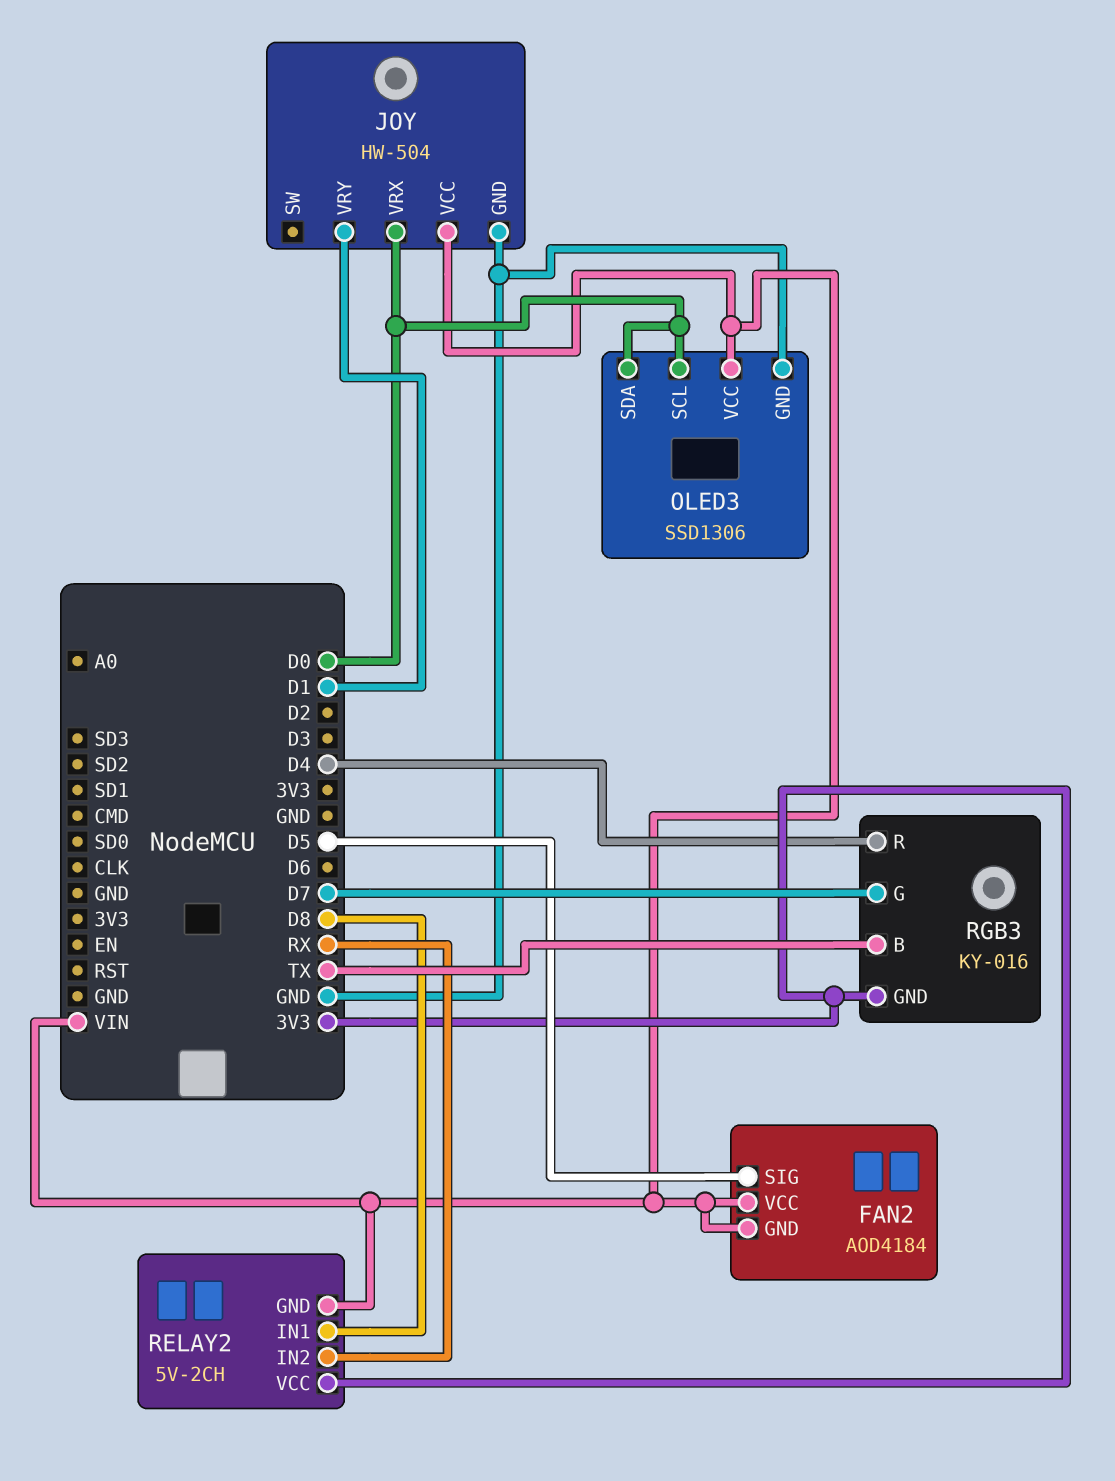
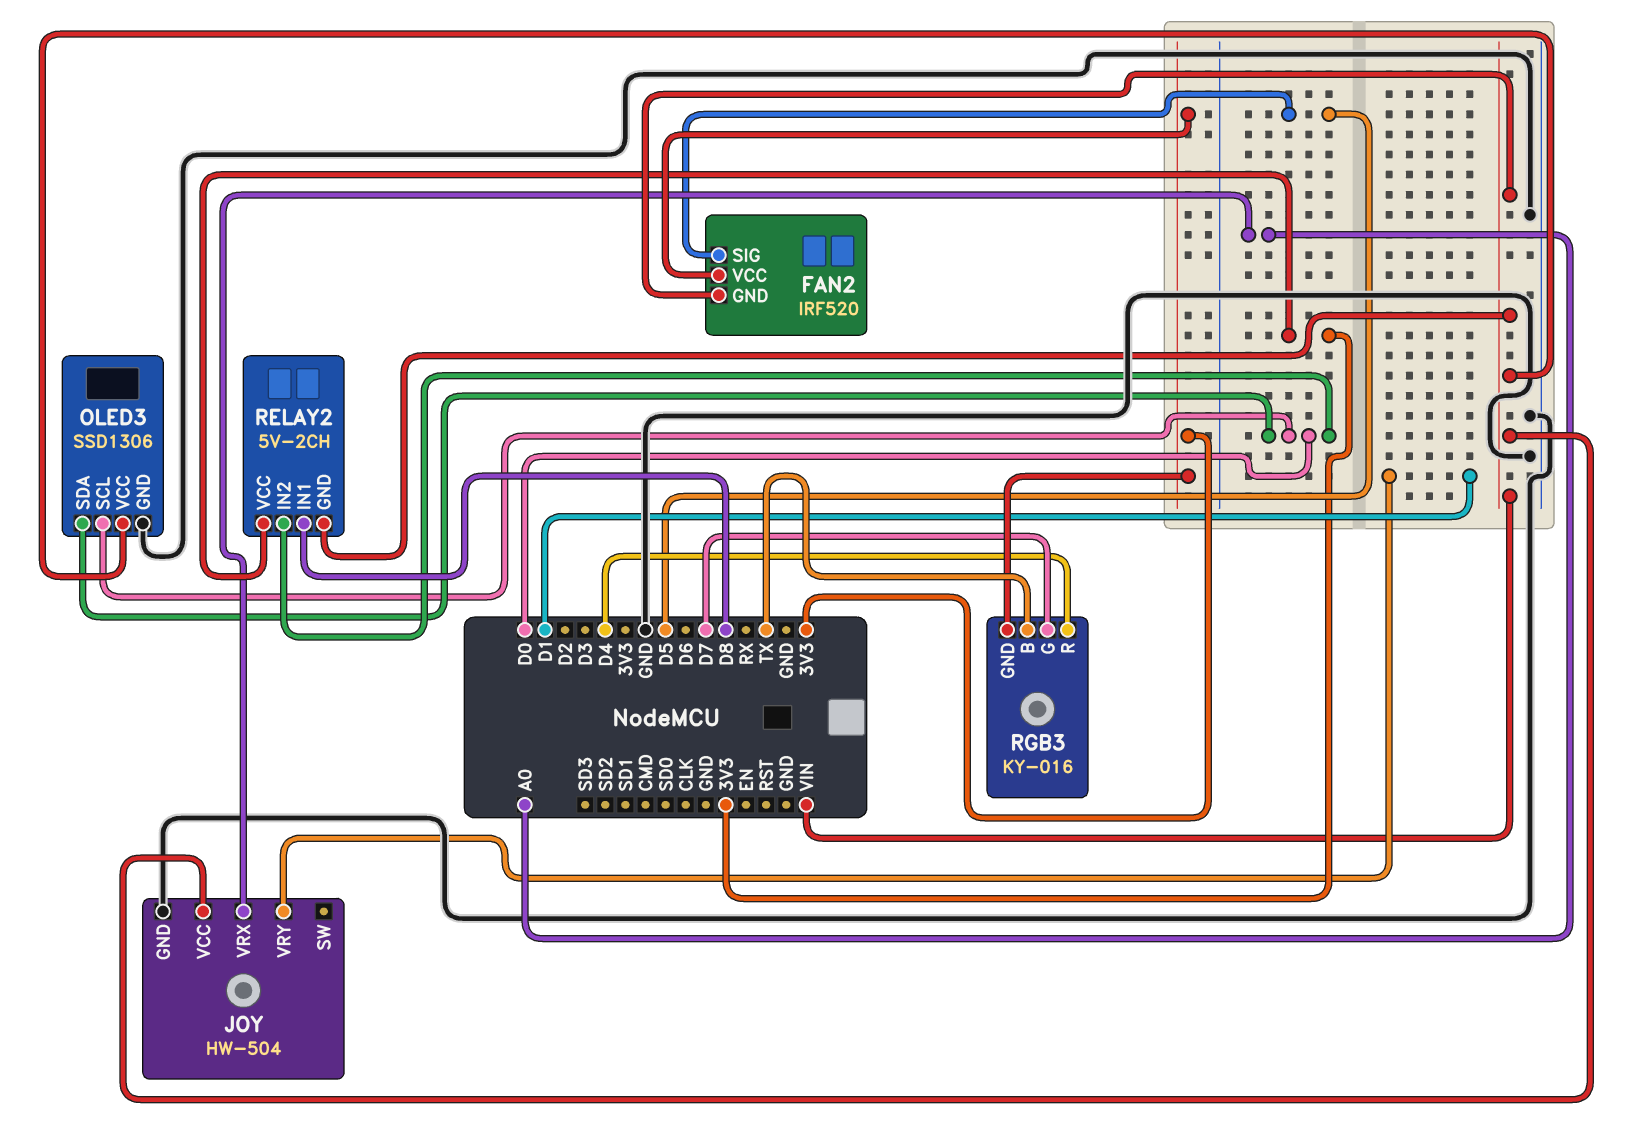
FAN2: AOD4184 -> IRF520
FAN2 pin VCC: VIN -> 3V3
JOY pin VRX: D0 -> A0
RELAY2 pin IN2: RX -> D0

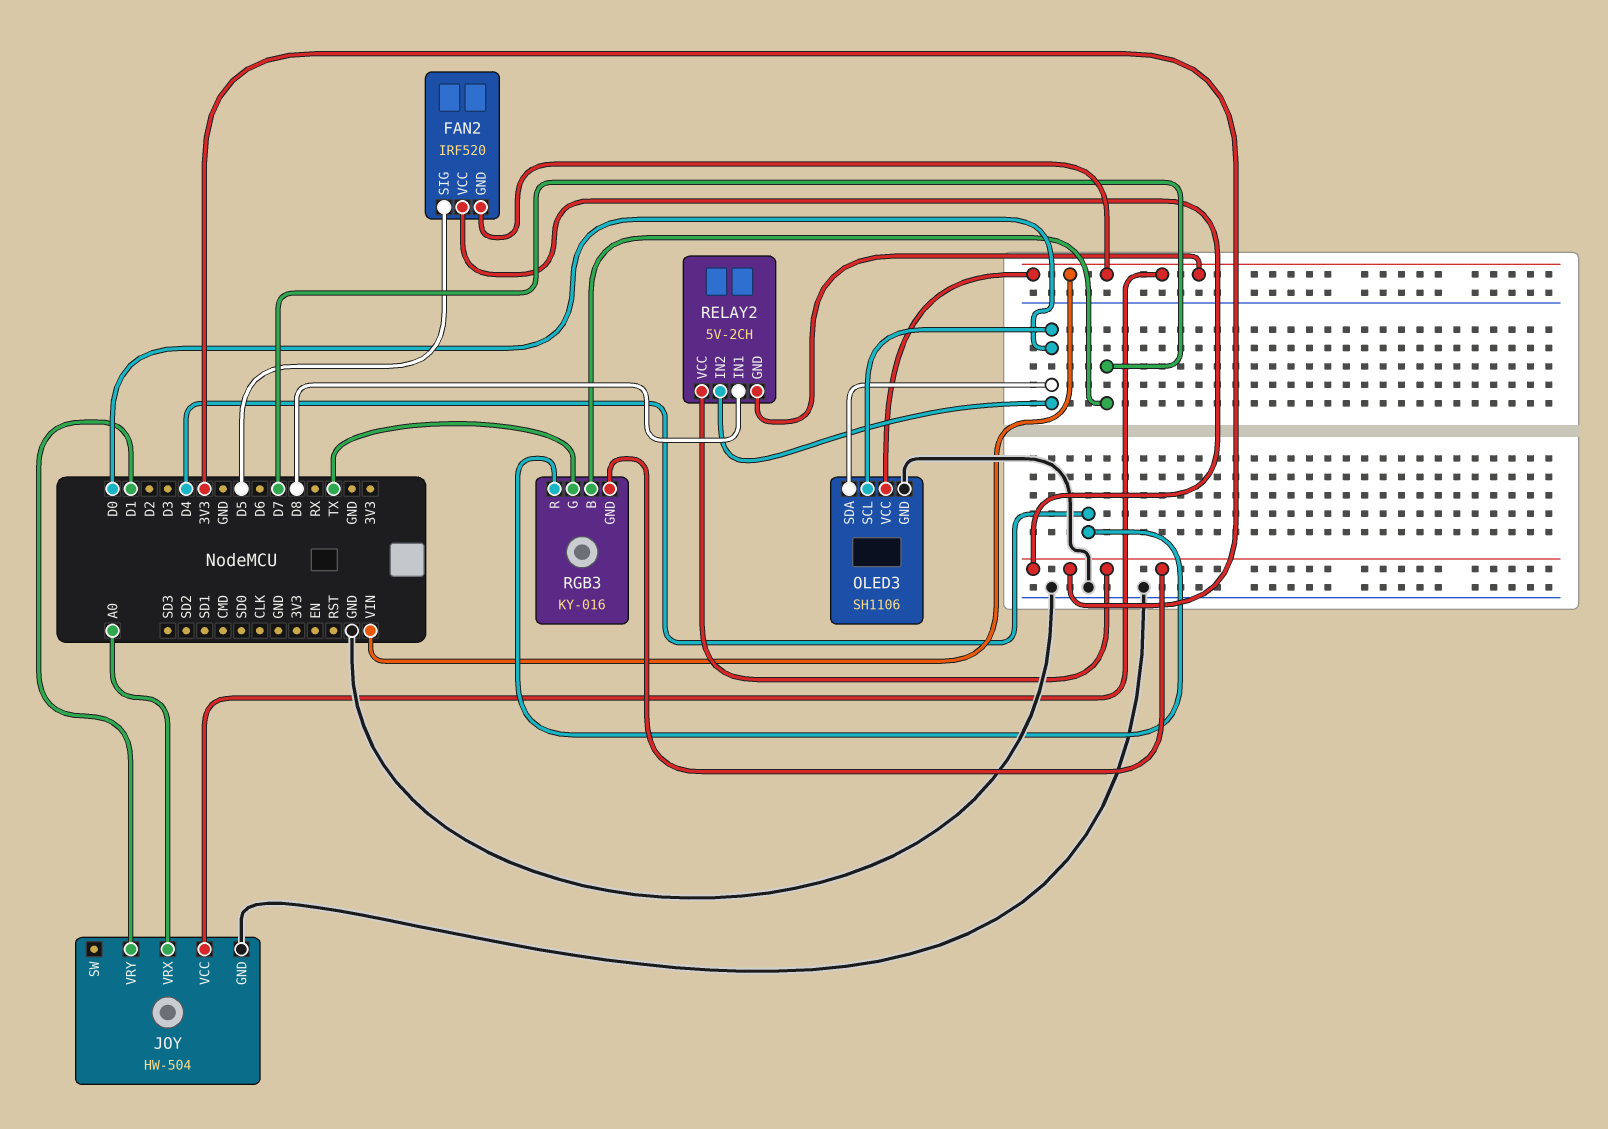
OLED3: SSD1306 -> SH1106
RGB3 pin B: TX -> D7
RGB3 pin G: D7 -> TX

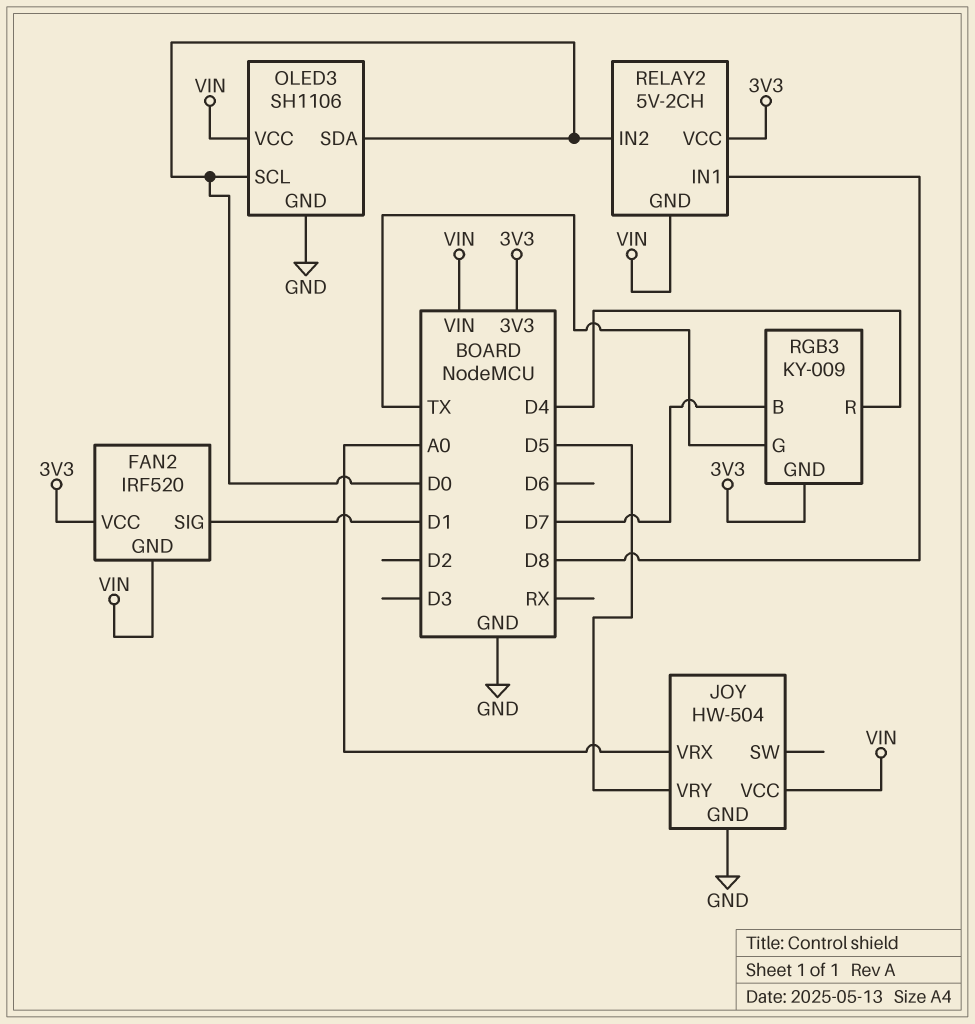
FAN2 pin SIG: D5 -> D1
JOY pin VRY: D1 -> D5
RGB3: KY-016 -> KY-009

